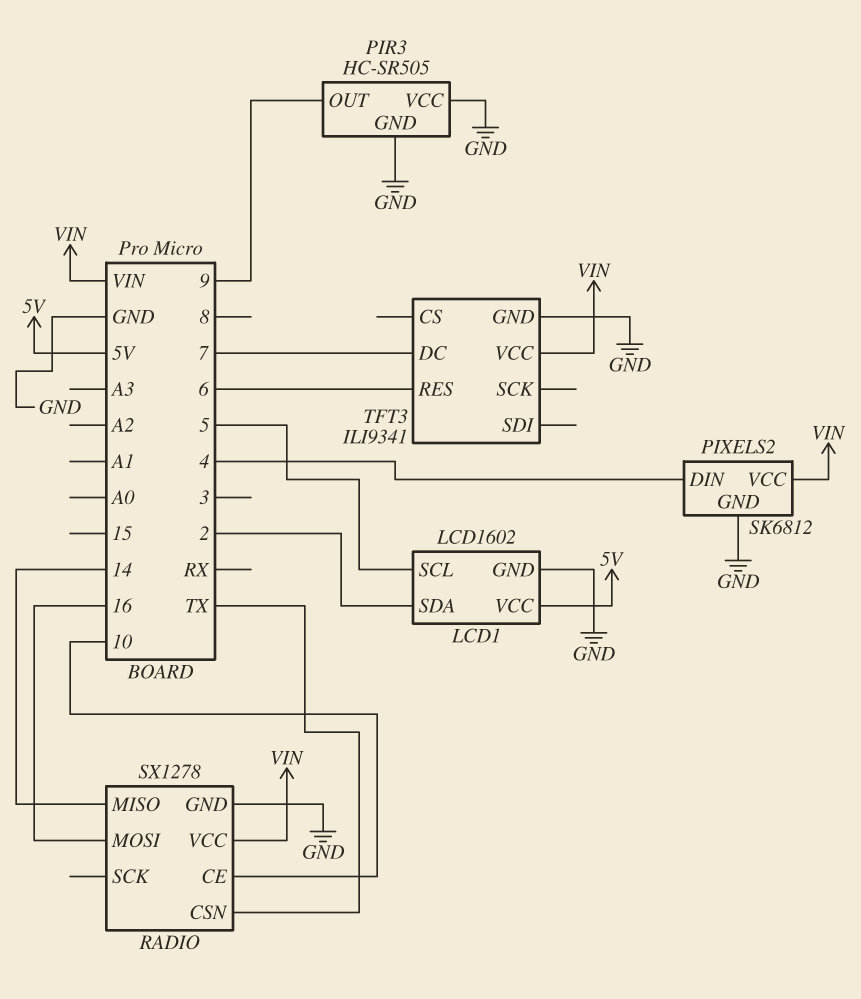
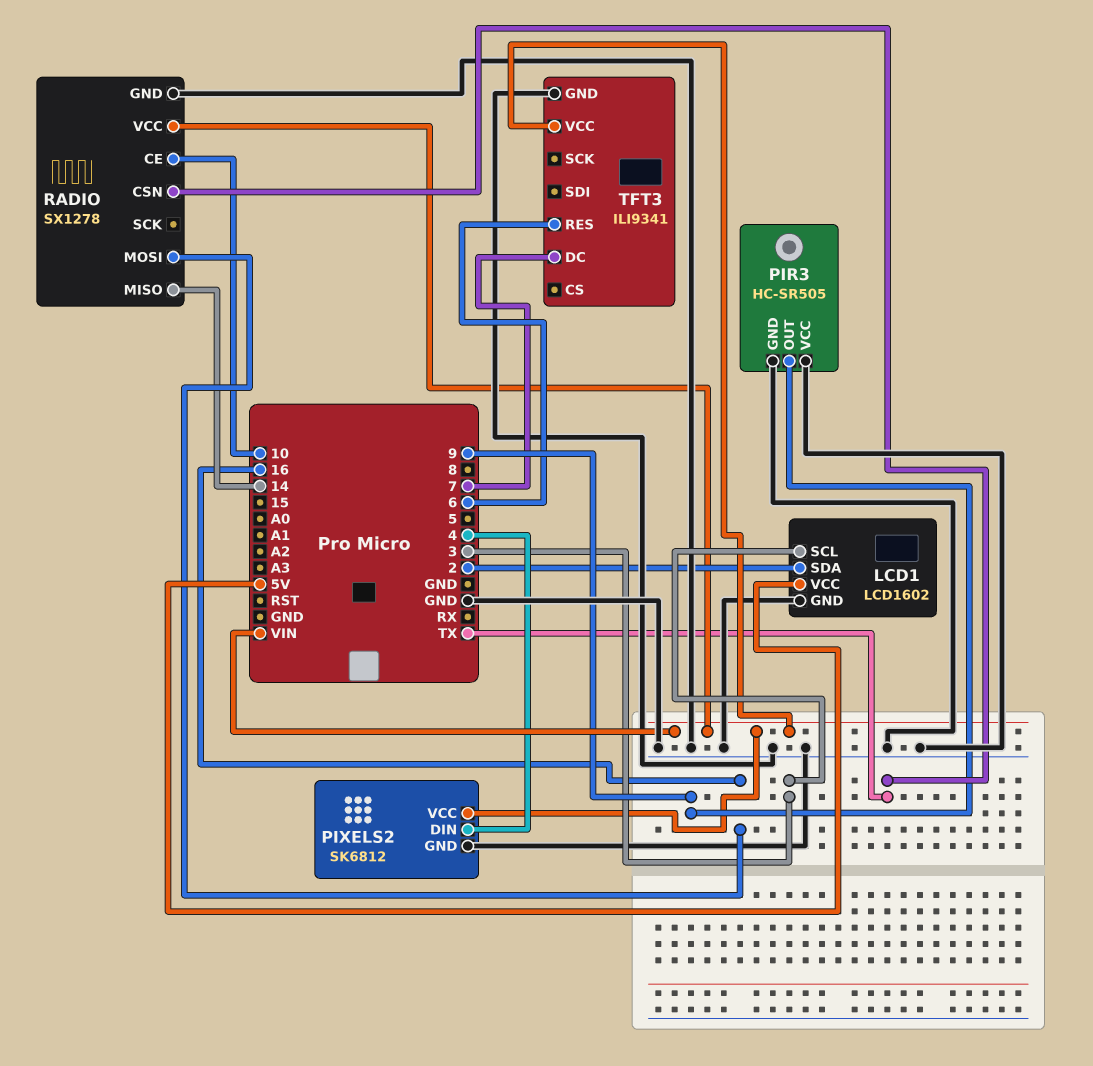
LCD1 pin SCL: 5 -> 3

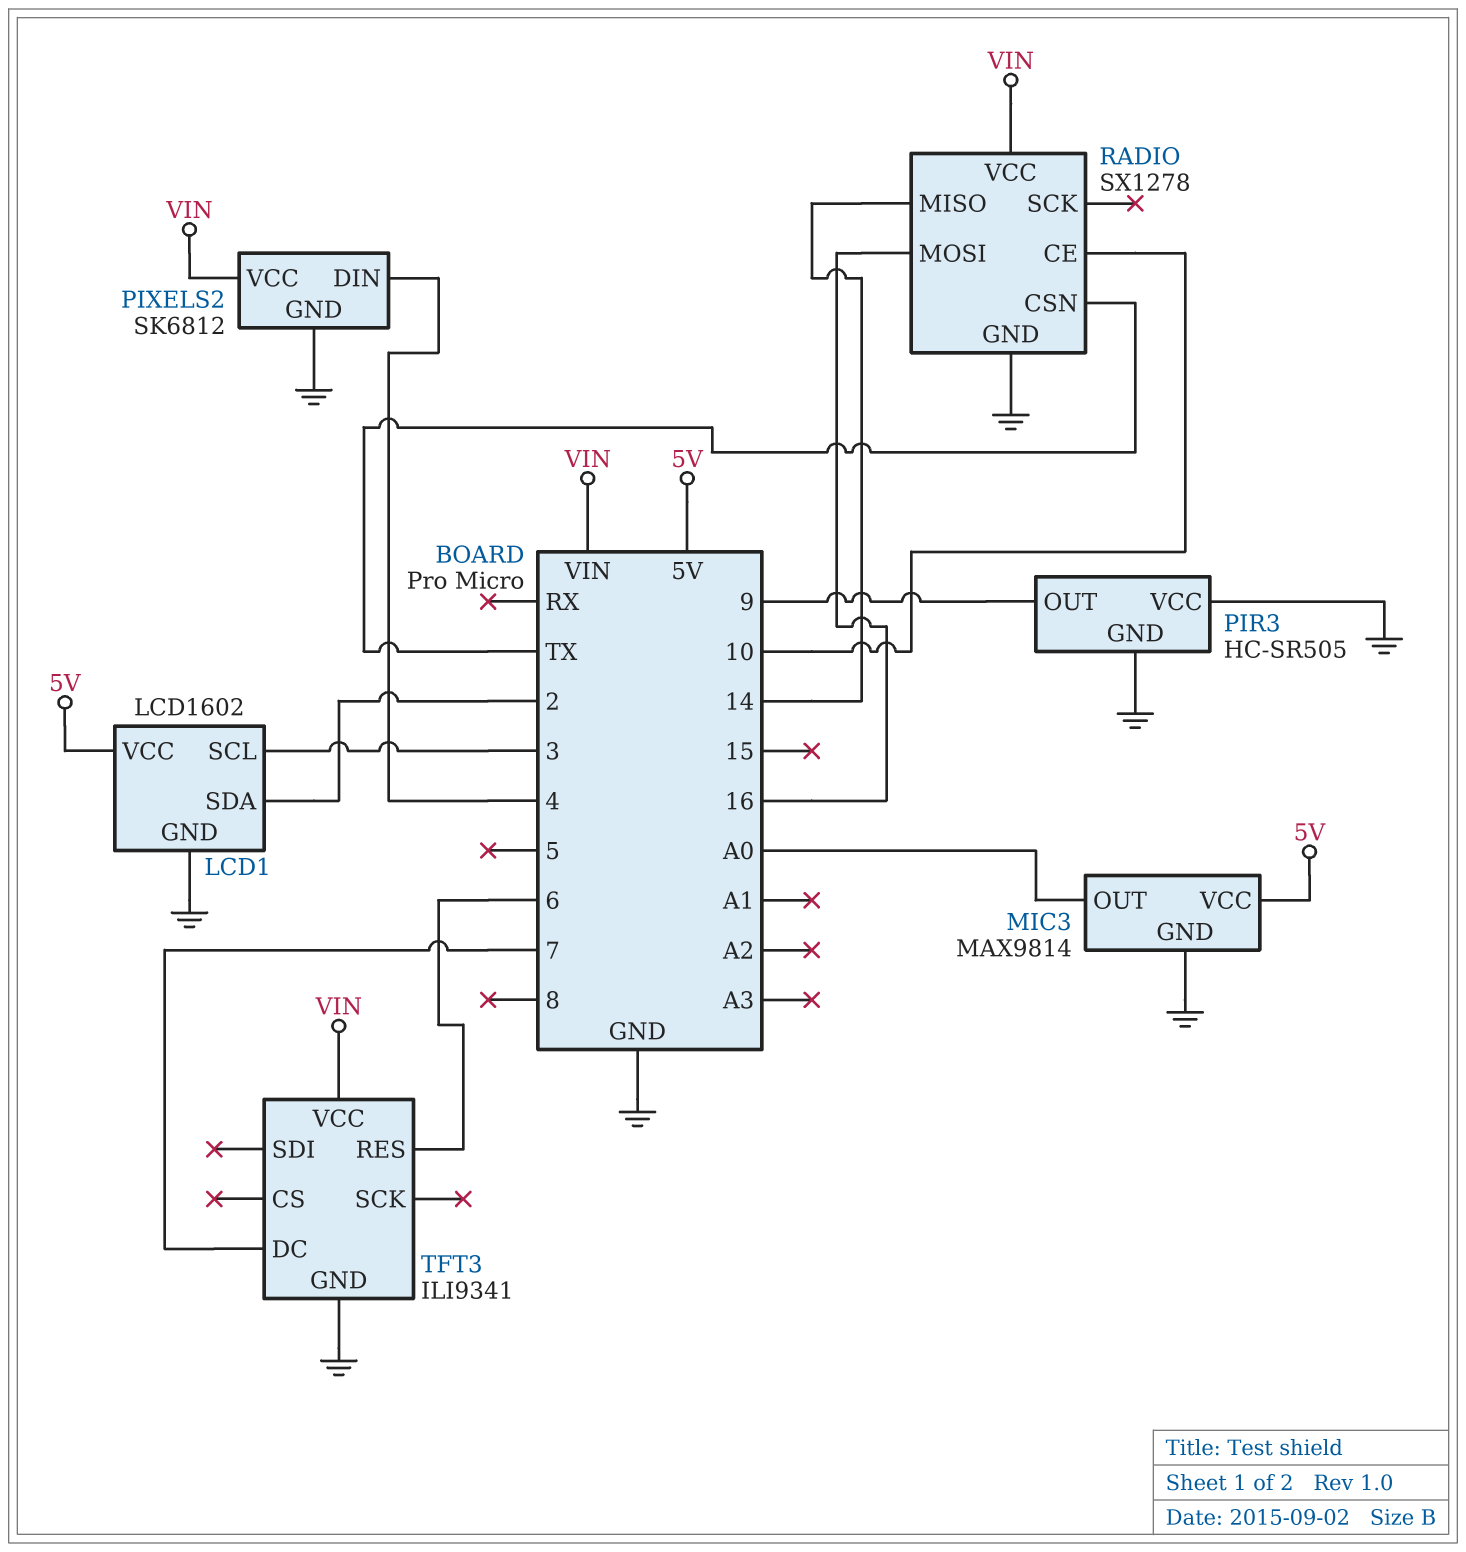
MIC3: none -> MAX9814
MIC3 pin GND: none -> GND
MIC3 pin OUT: none -> A0
MIC3 pin VCC: none -> 5V

